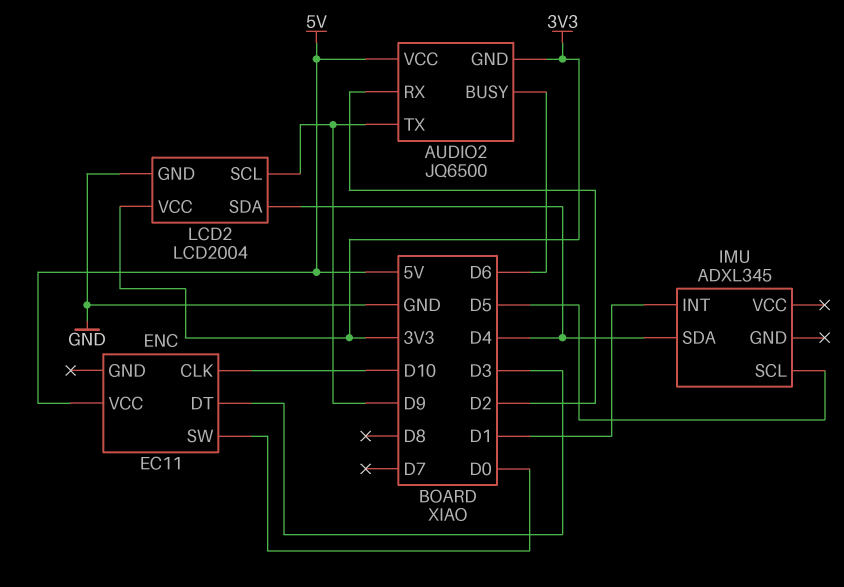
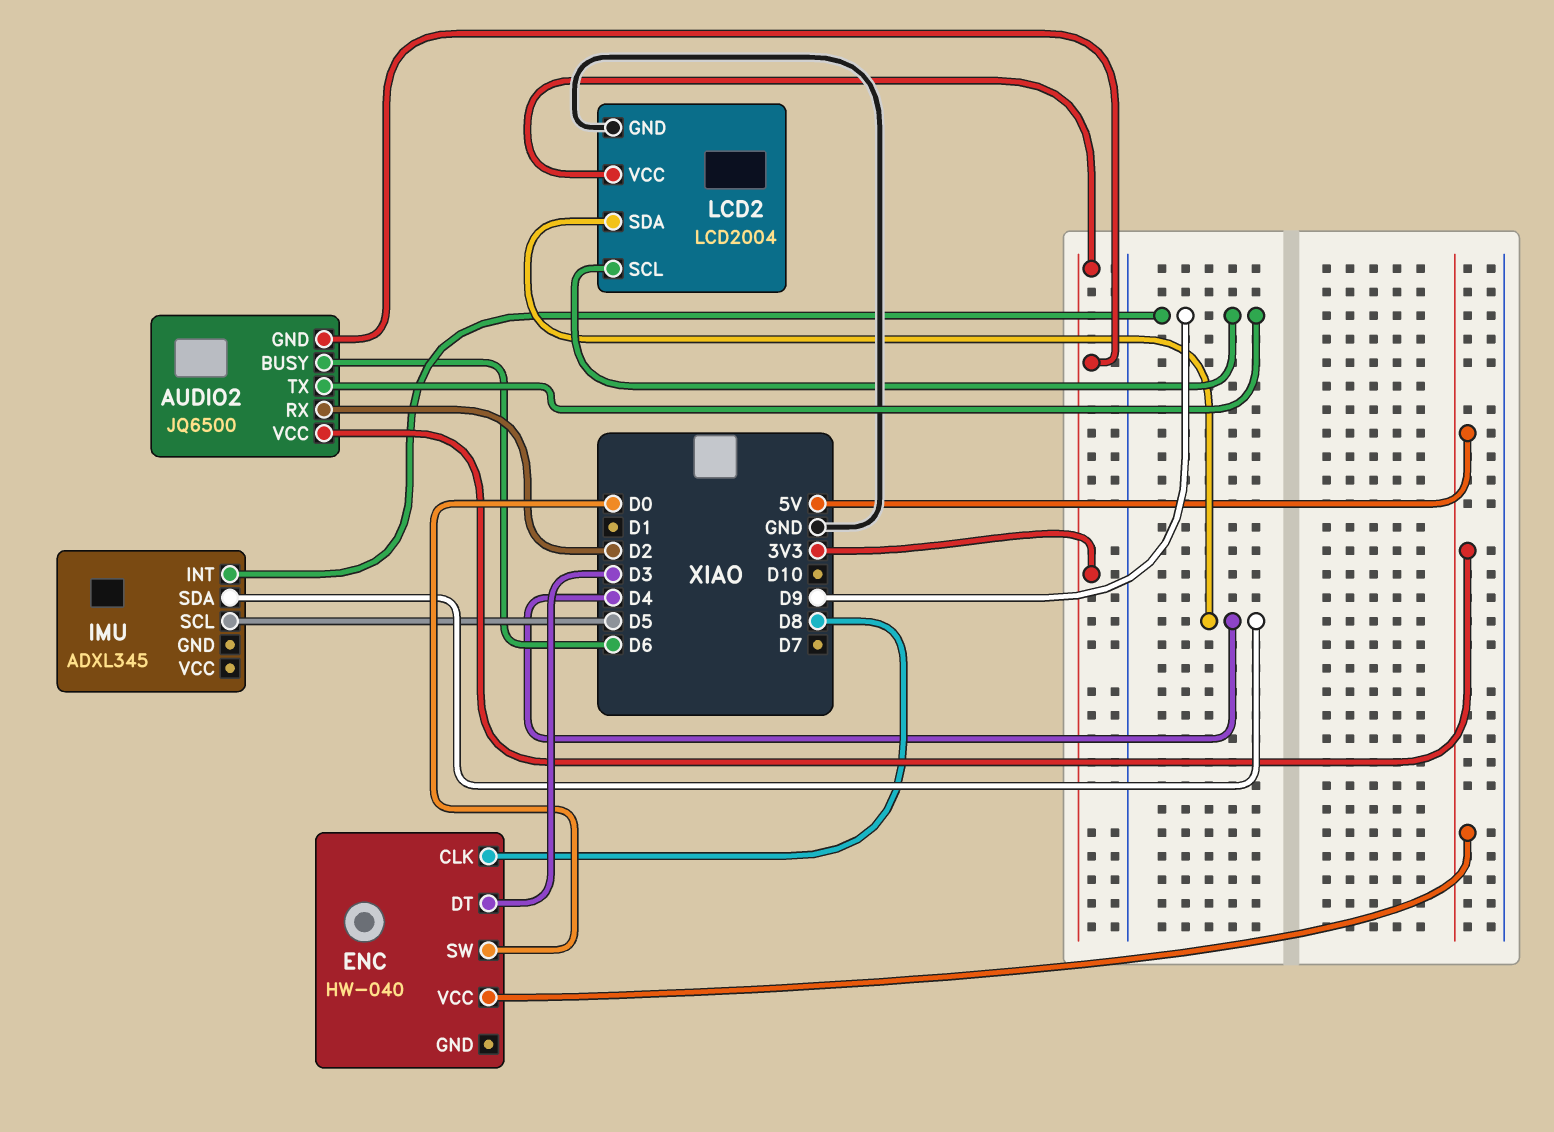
ENC: EC11 -> HW-040
ENC pin CLK: D10 -> D8
IMU pin INT: D1 -> D9

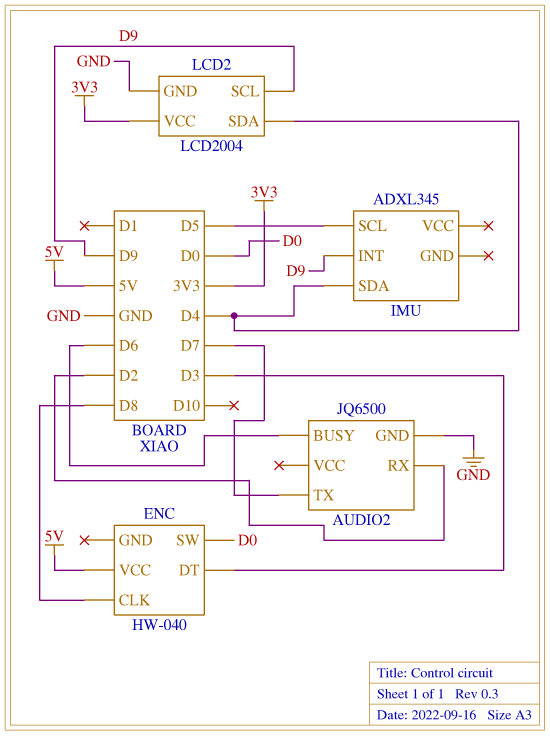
AUDIO2 pin GND: 3V3 -> GND
AUDIO2 pin TX: D9 -> D7
AUDIO2 pin VCC: 5V -> none

